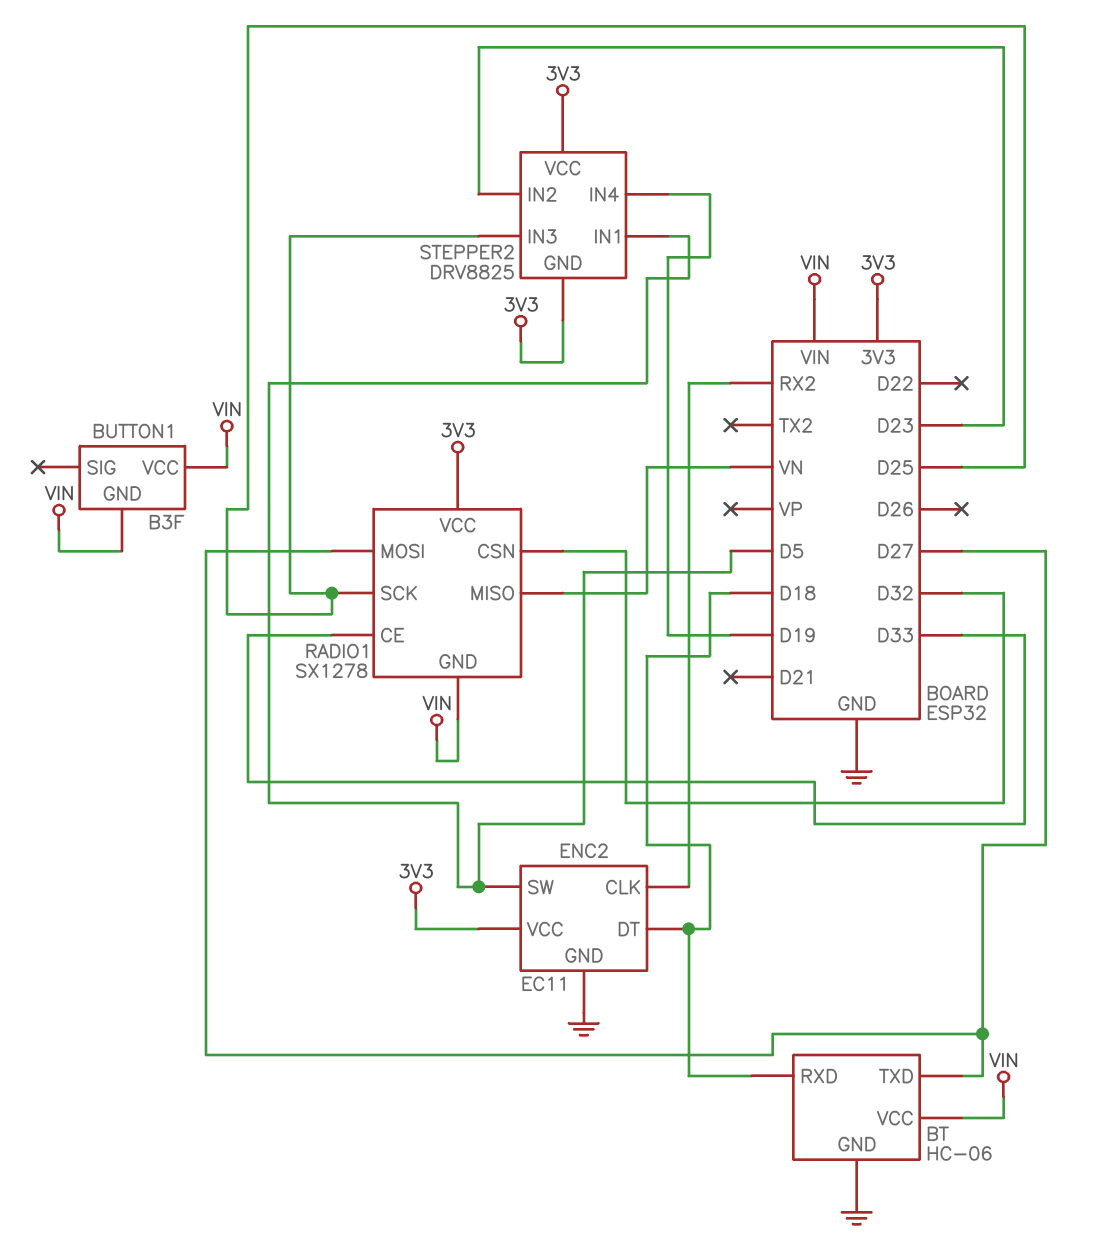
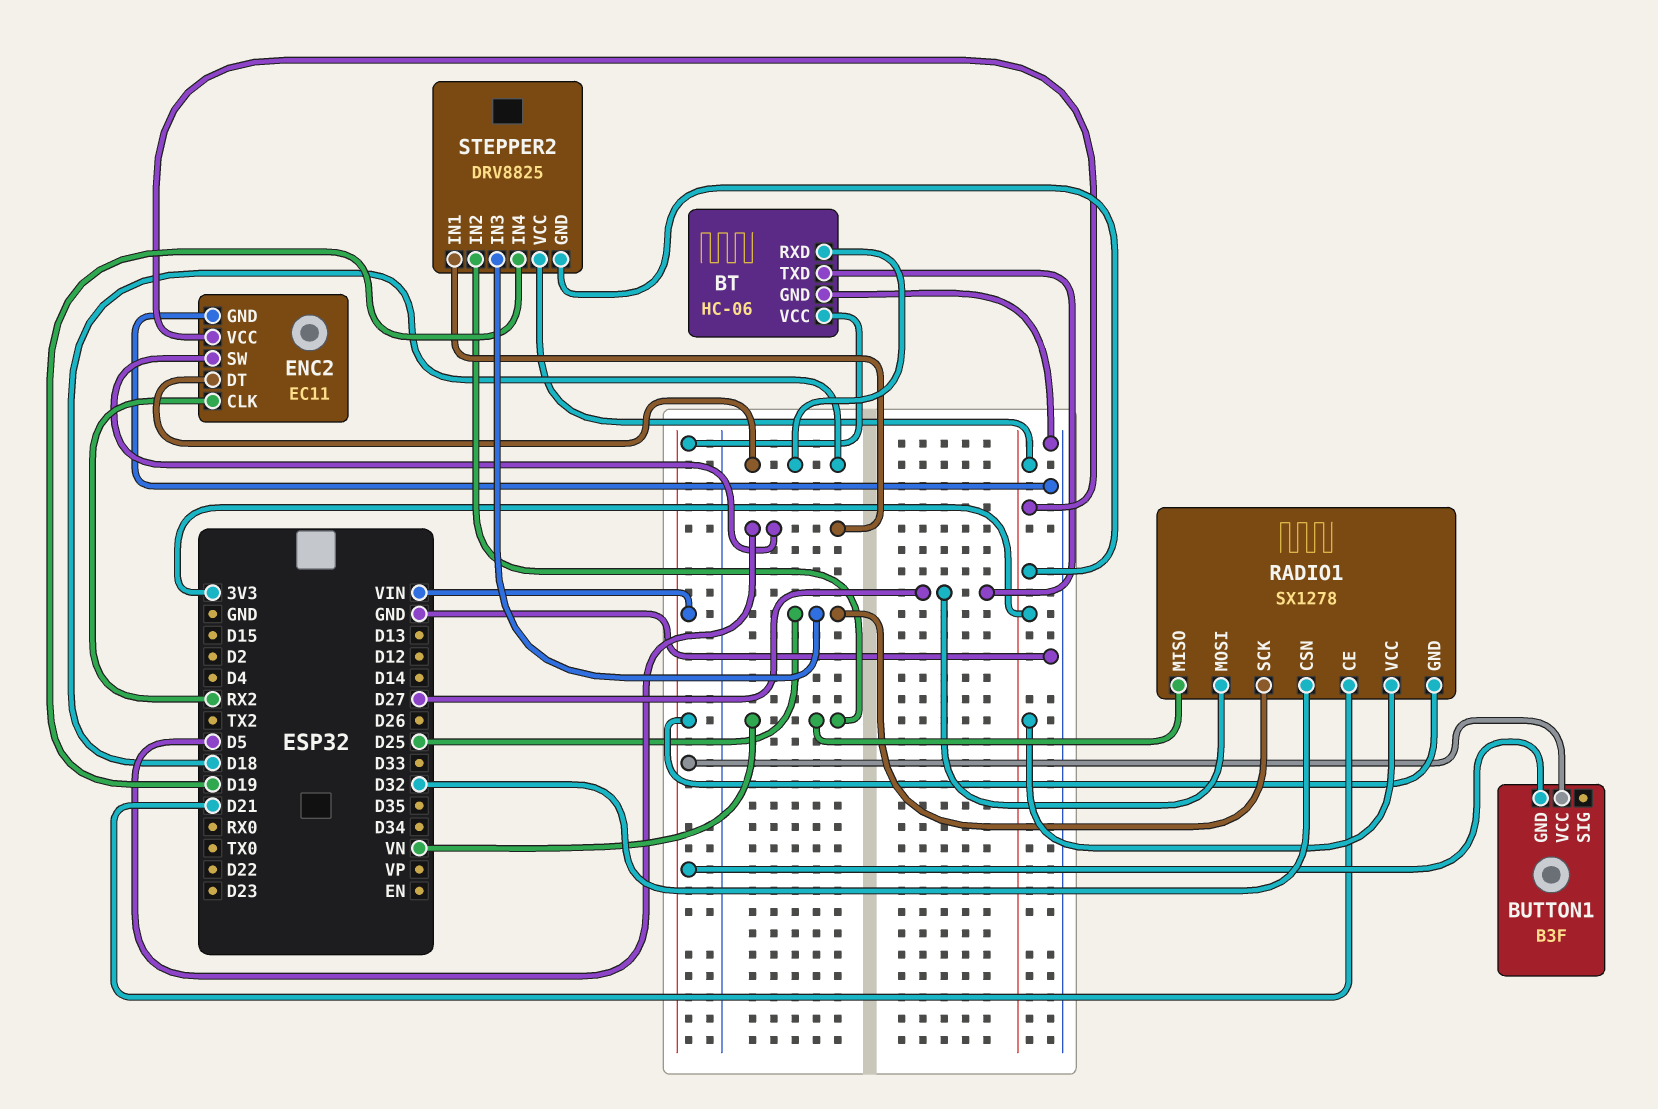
RADIO1 pin CE: D33 -> D21
STEPPER2 pin IN2: D23 -> VN

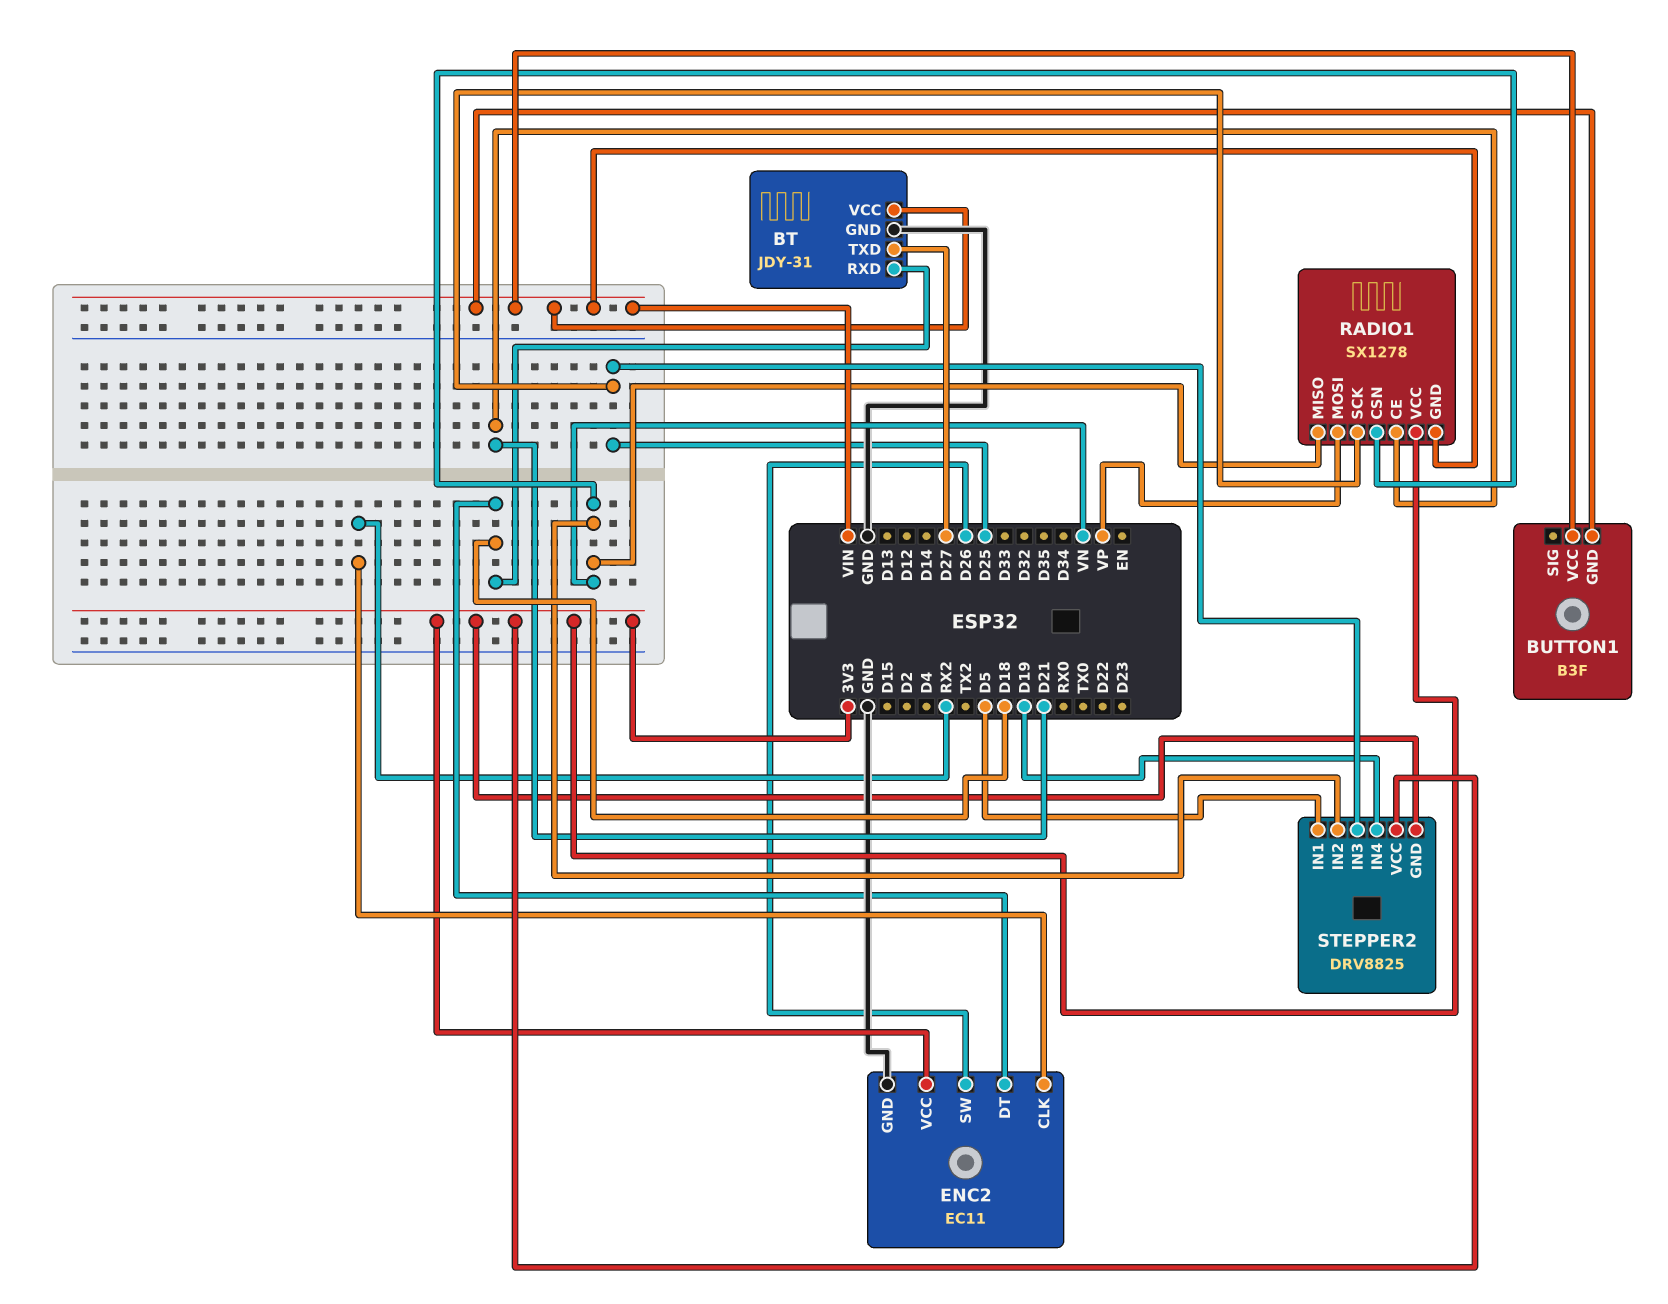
BT: HC-06 -> JDY-31
ENC2 pin SW: D5 -> D26
RADIO1 pin CSN: D32 -> VN
RADIO1 pin MOSI: D27 -> VP

